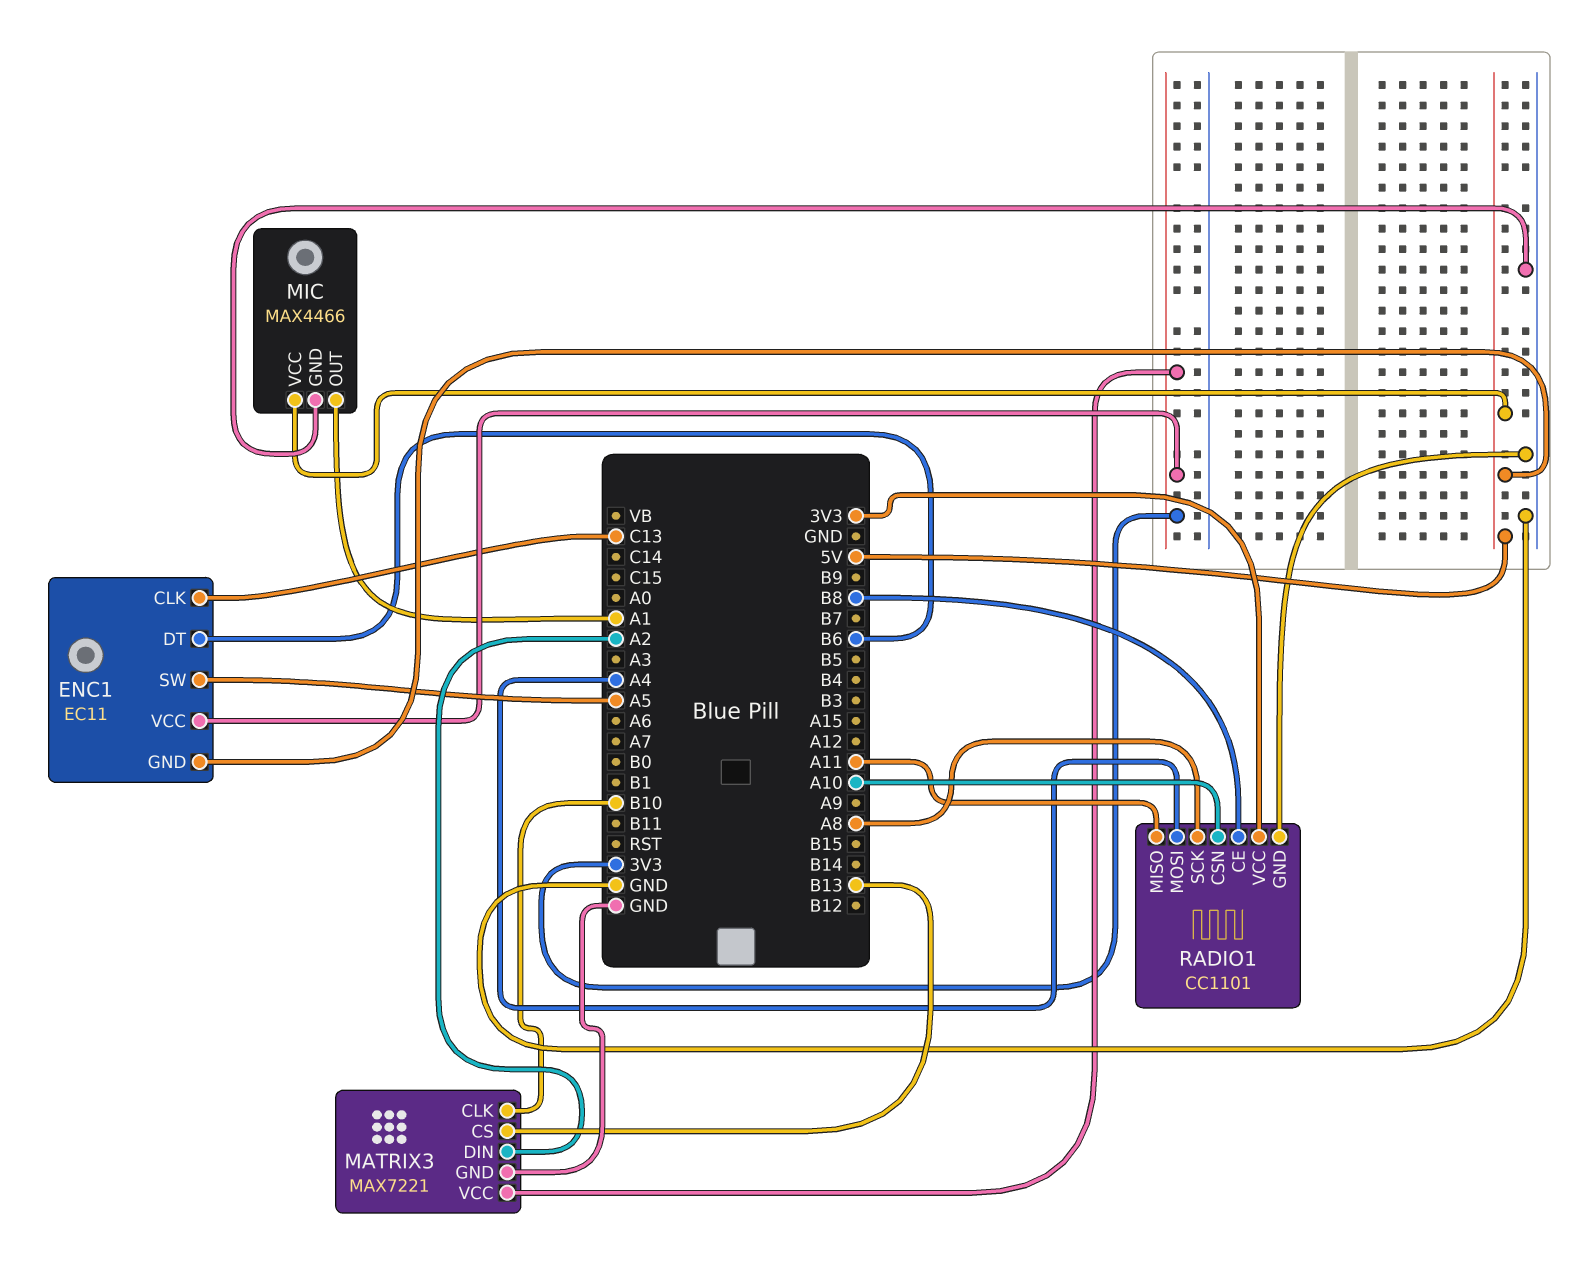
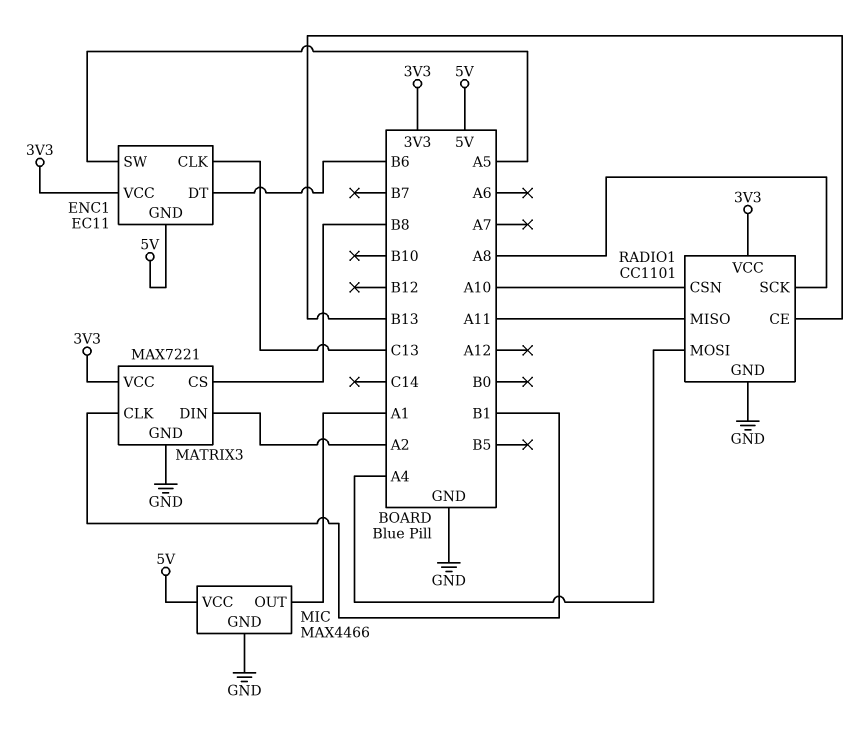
MATRIX3 pin CLK: B10 -> B1
MATRIX3 pin CS: B13 -> B8
RADIO1 pin CE: B8 -> B13

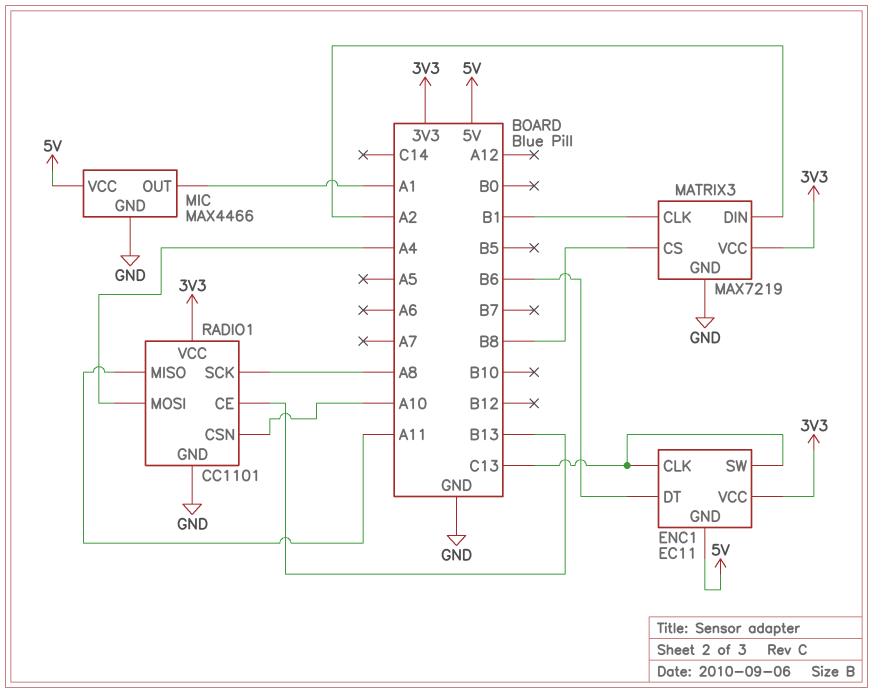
ENC1 pin SW: A5 -> C13
MATRIX3: MAX7221 -> MAX7219

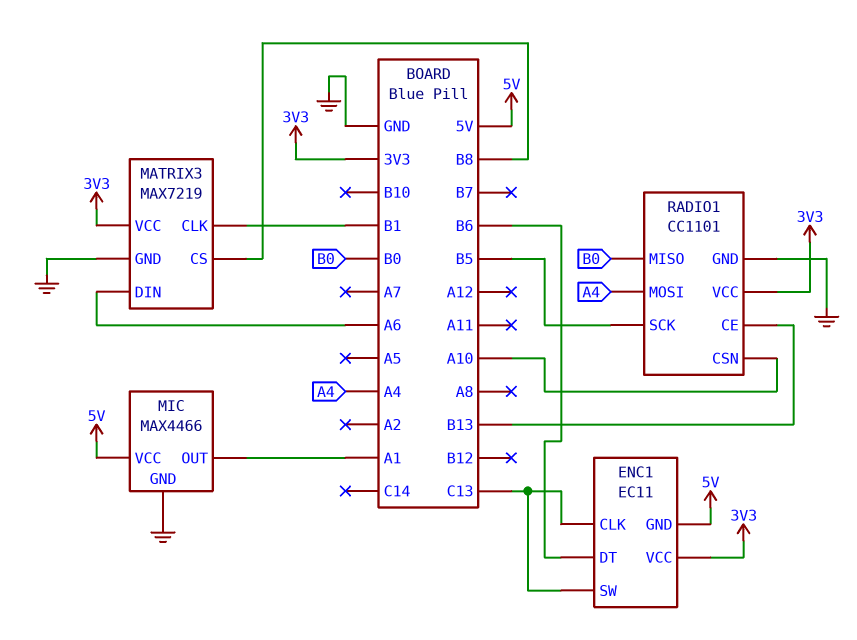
MATRIX3 pin DIN: A2 -> A6
RADIO1 pin MISO: A11 -> B0
RADIO1 pin SCK: A8 -> B5

